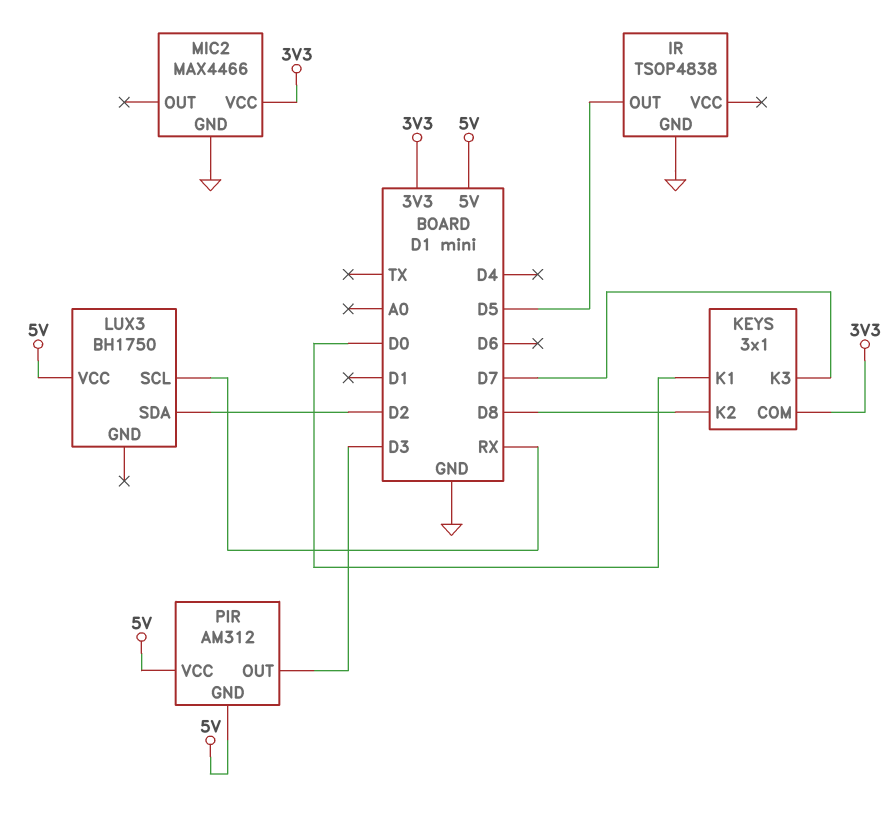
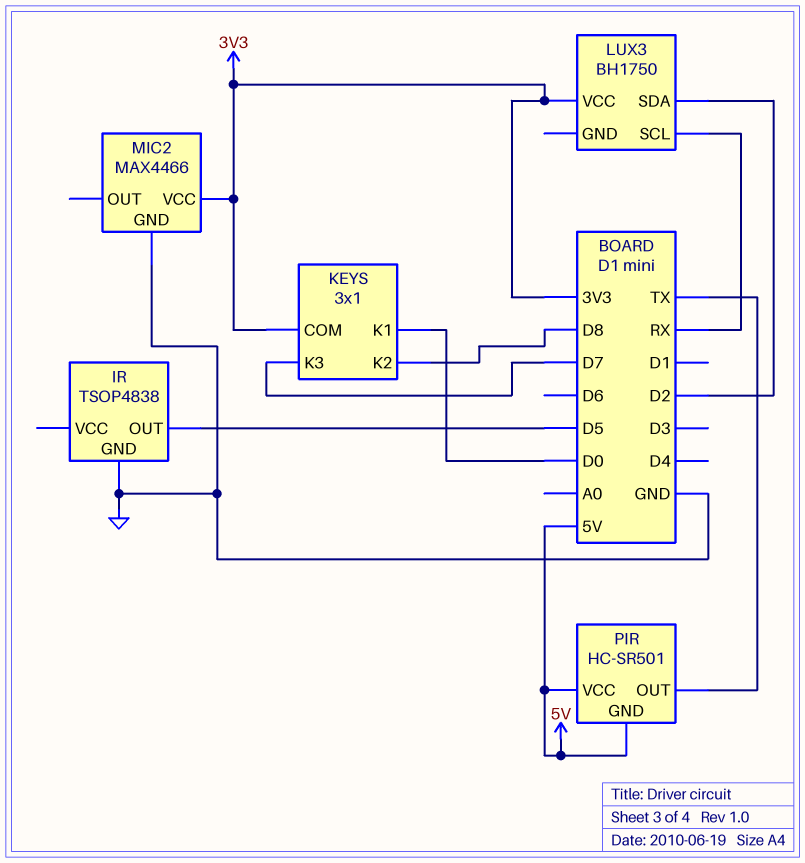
LUX3 pin VCC: 5V -> 3V3
PIR: AM312 -> HC-SR501
PIR pin OUT: D3 -> TX

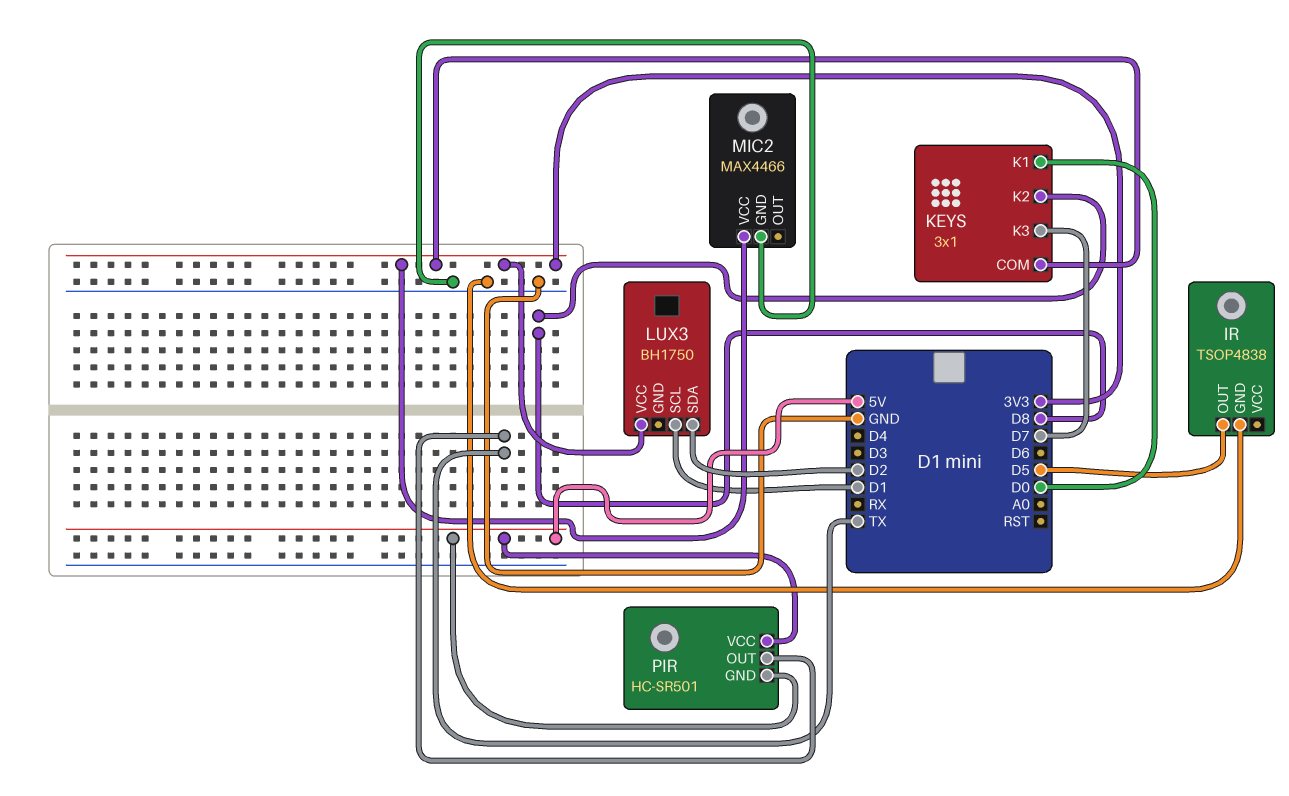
LUX3 pin SCL: RX -> D1

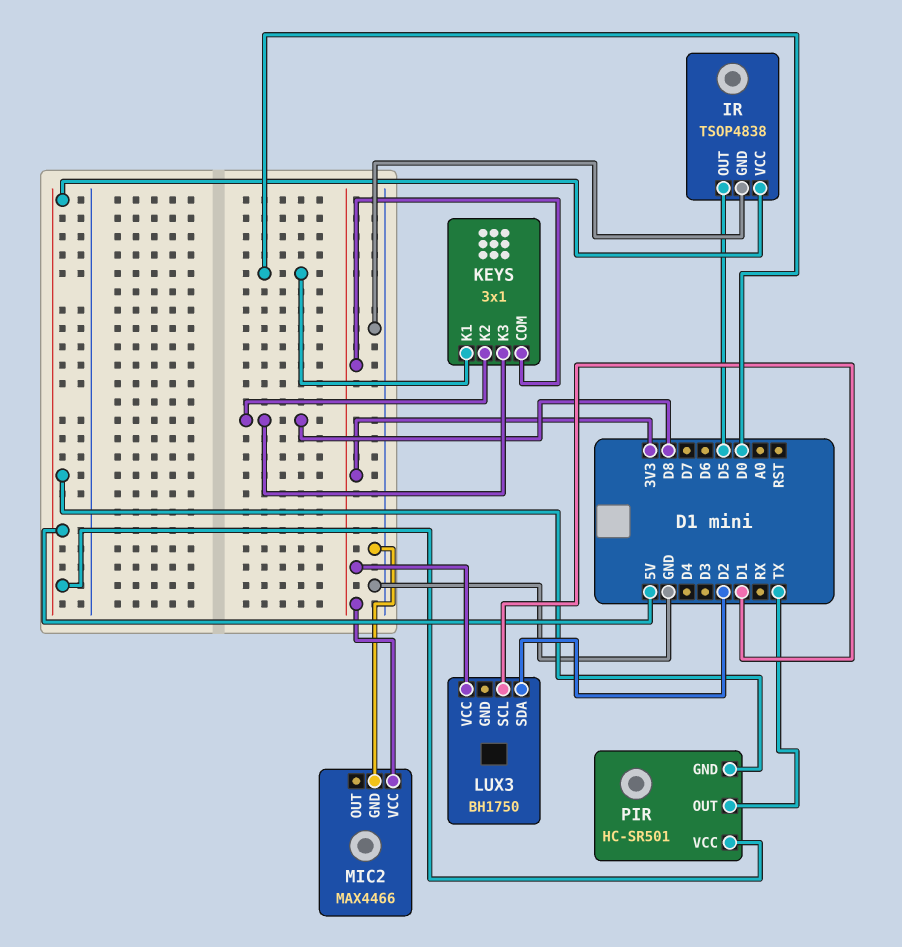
IR pin VCC: none -> 5V
KEYS pin K3: D7 -> D8

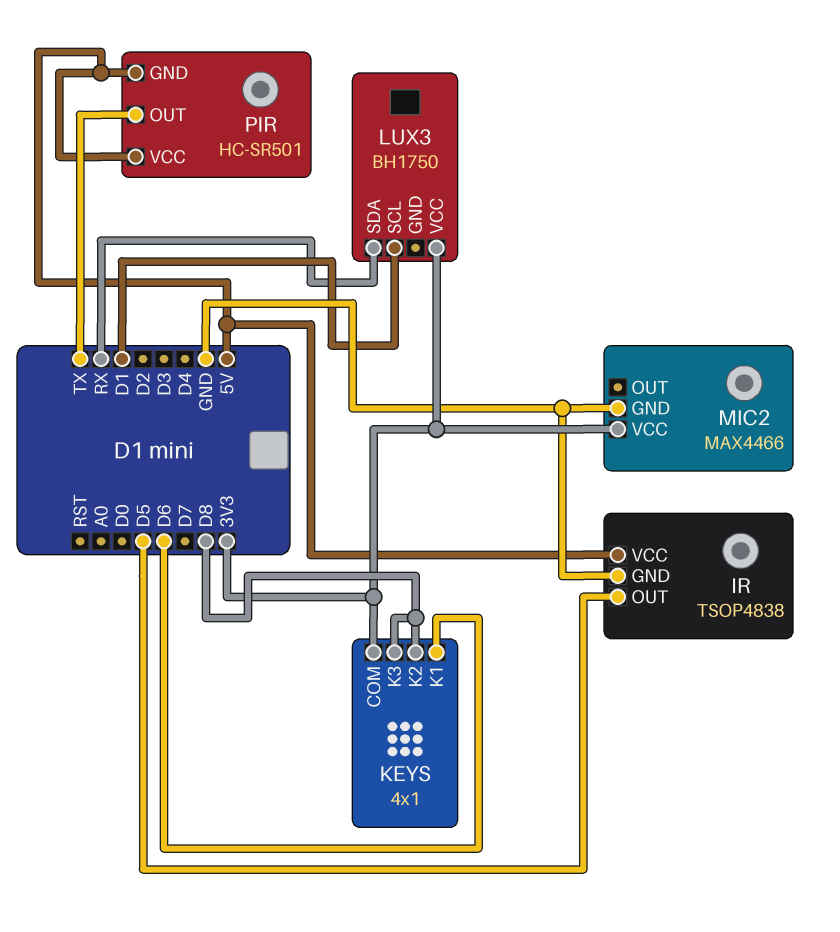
KEYS: 3x1 -> 4x1
KEYS pin K1: D0 -> D6
LUX3 pin SDA: D2 -> RX

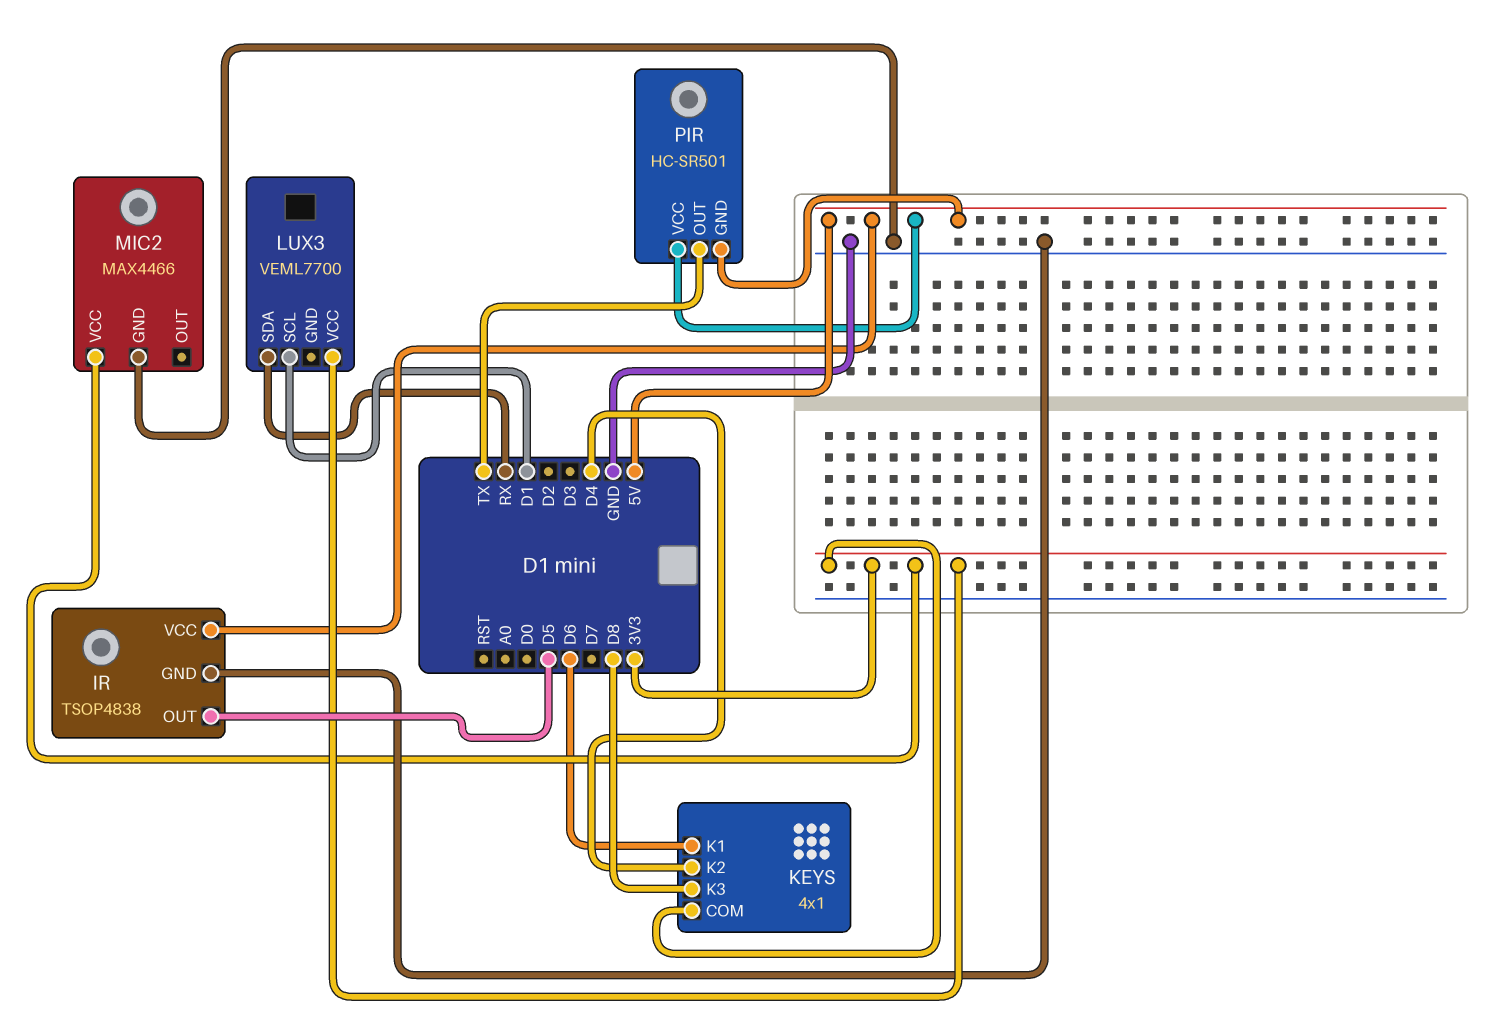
KEYS pin K2: D8 -> D4
LUX3: BH1750 -> VEML7700

